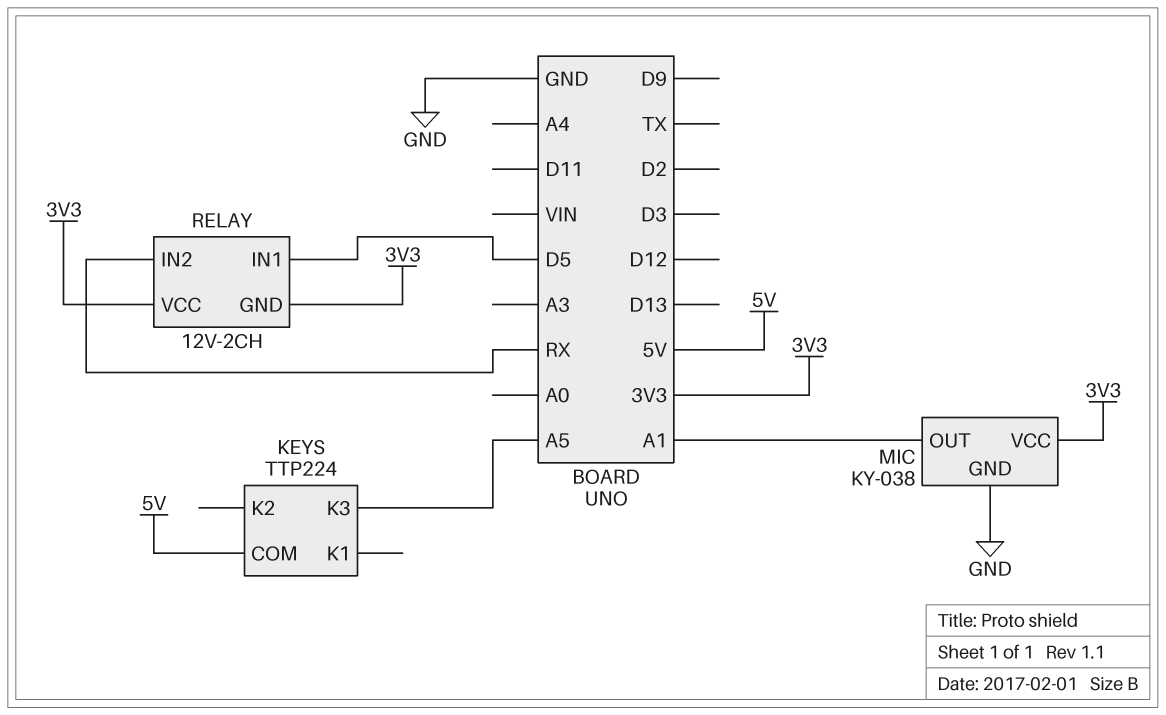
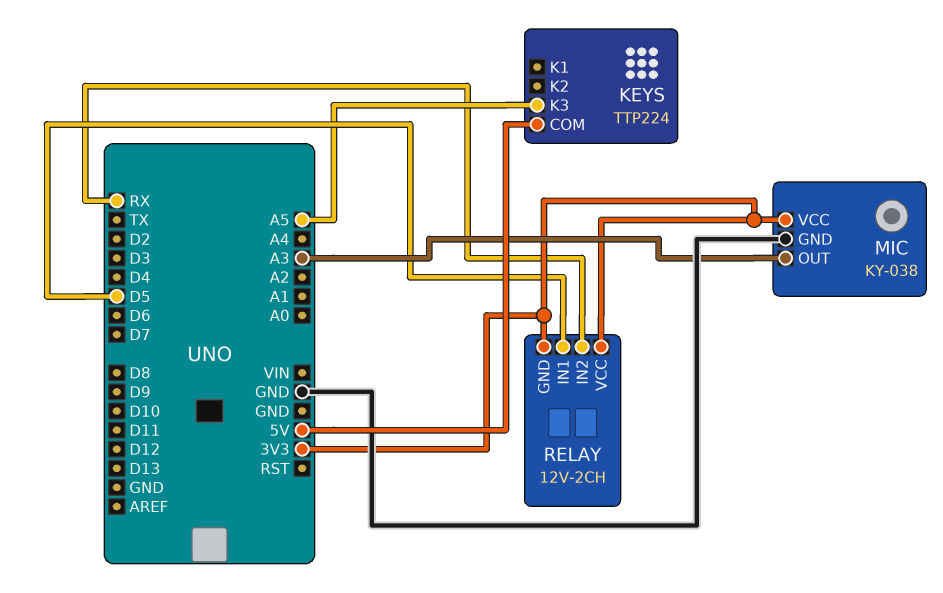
MIC pin OUT: A1 -> A3

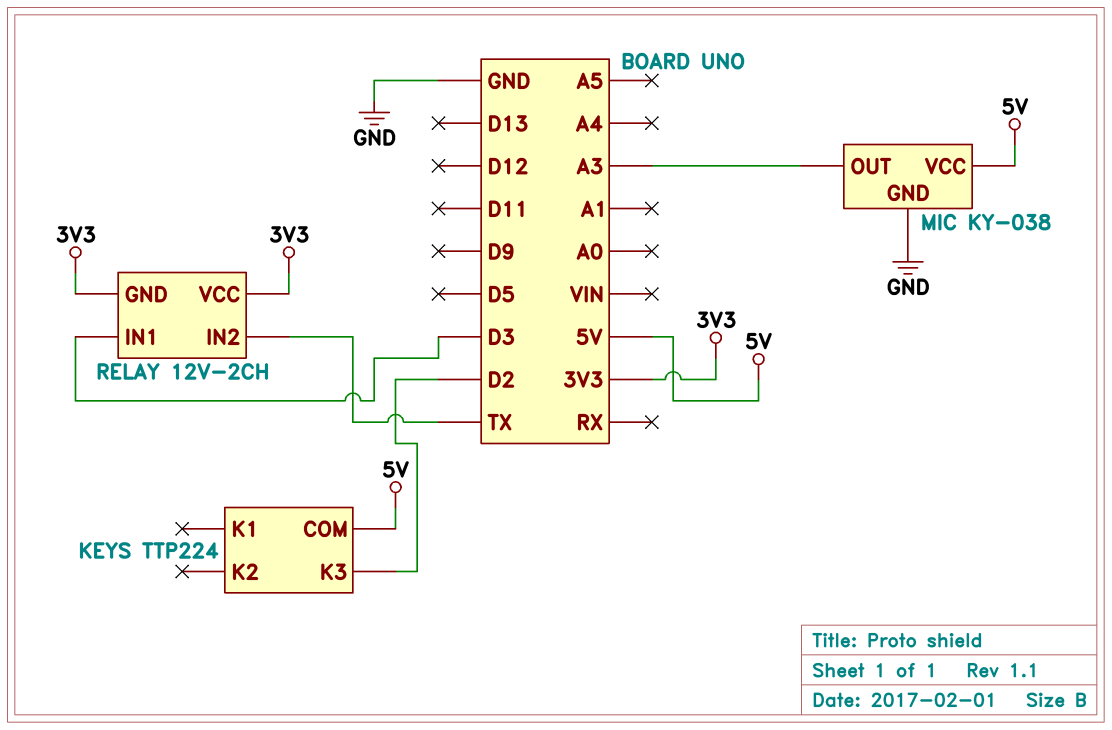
KEYS pin K3: A5 -> D2
MIC pin VCC: 3V3 -> 5V
RELAY pin IN1: D5 -> D3
RELAY pin IN2: RX -> TX

